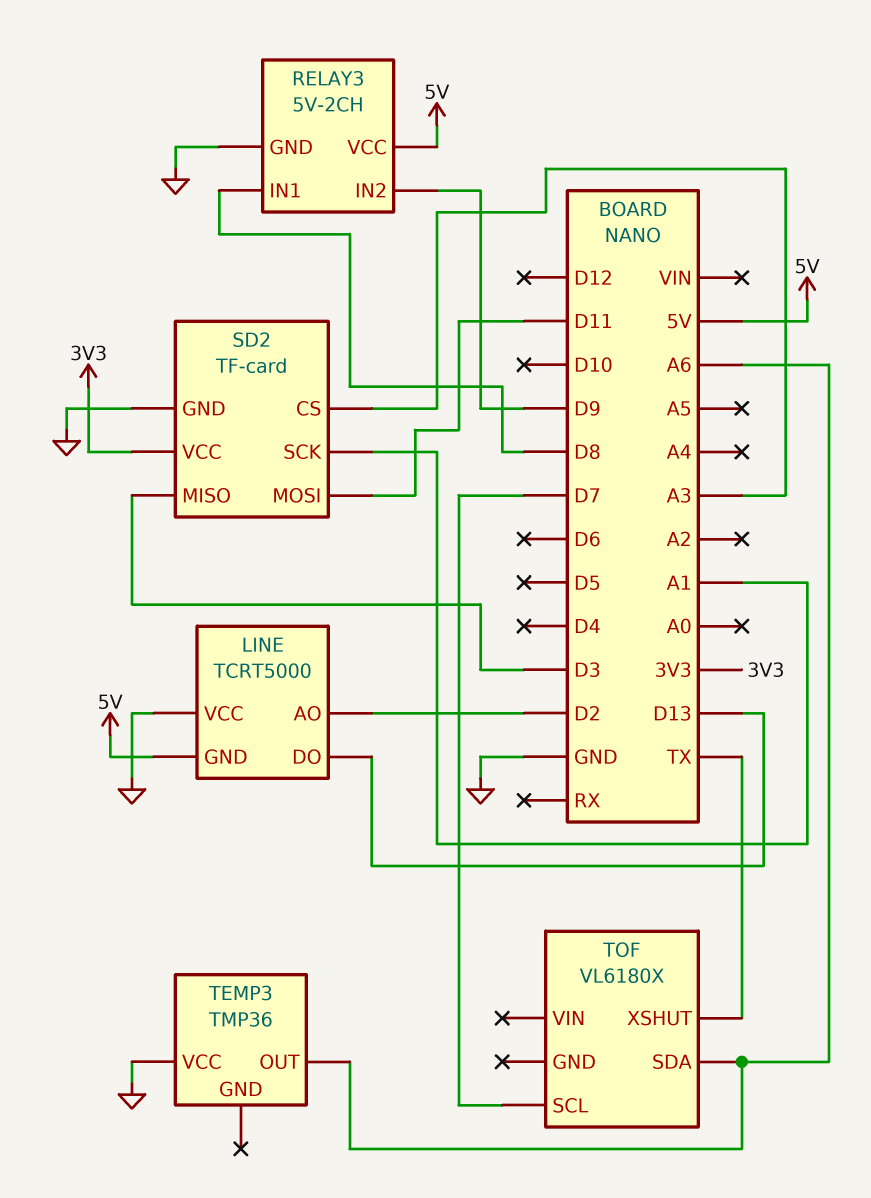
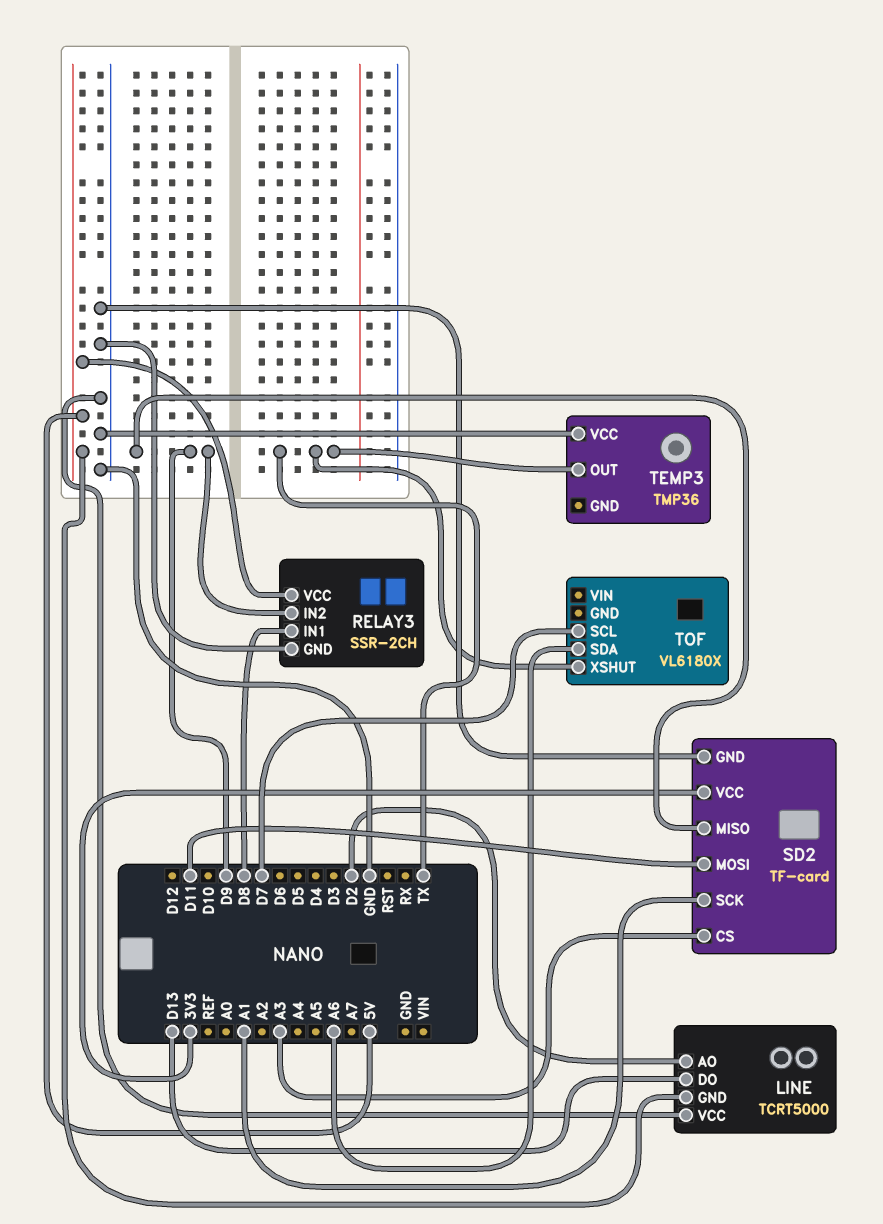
RELAY3: 5V-2CH -> SSR-2CH
SD2 pin MISO: D3 -> D9
TEMP3 pin OUT: A6 -> TX

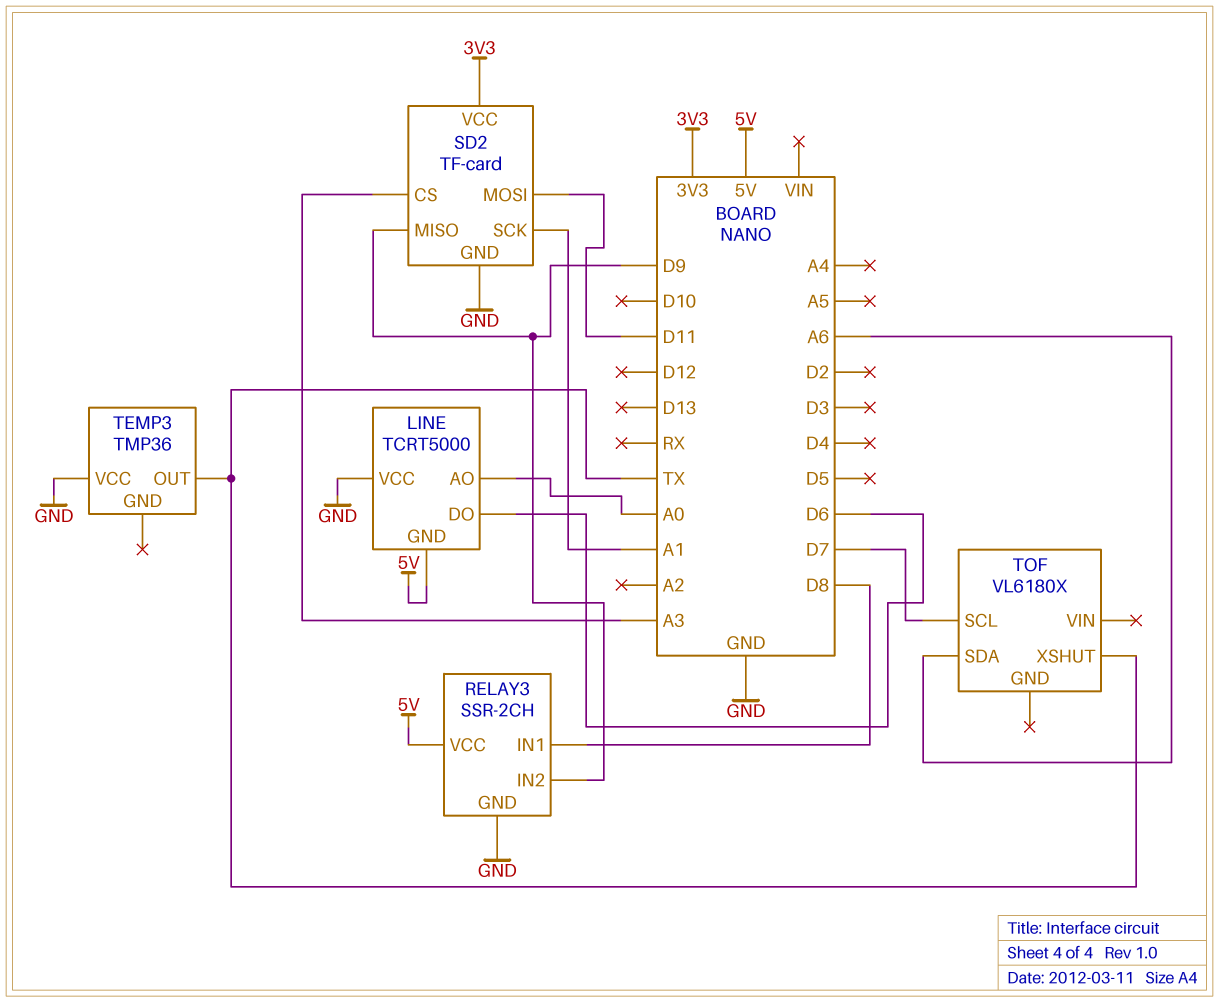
LINE pin AO: D2 -> A0
LINE pin DO: D13 -> D6

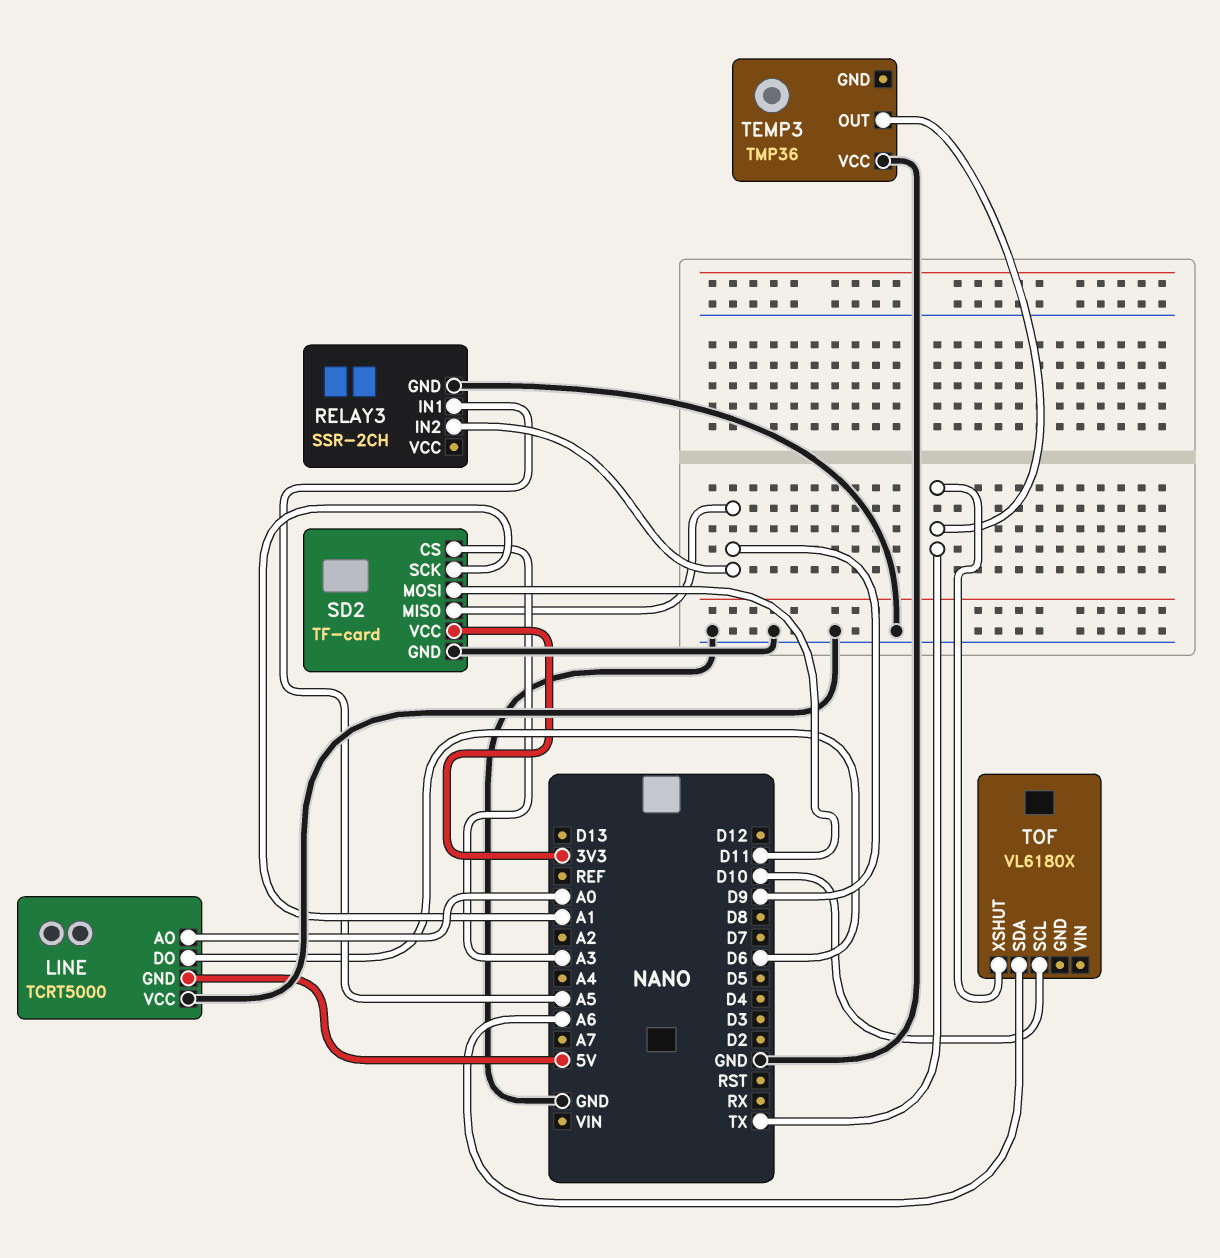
RELAY3 pin IN1: D8 -> A5
RELAY3 pin VCC: 5V -> none
TOF pin SCL: D7 -> D10

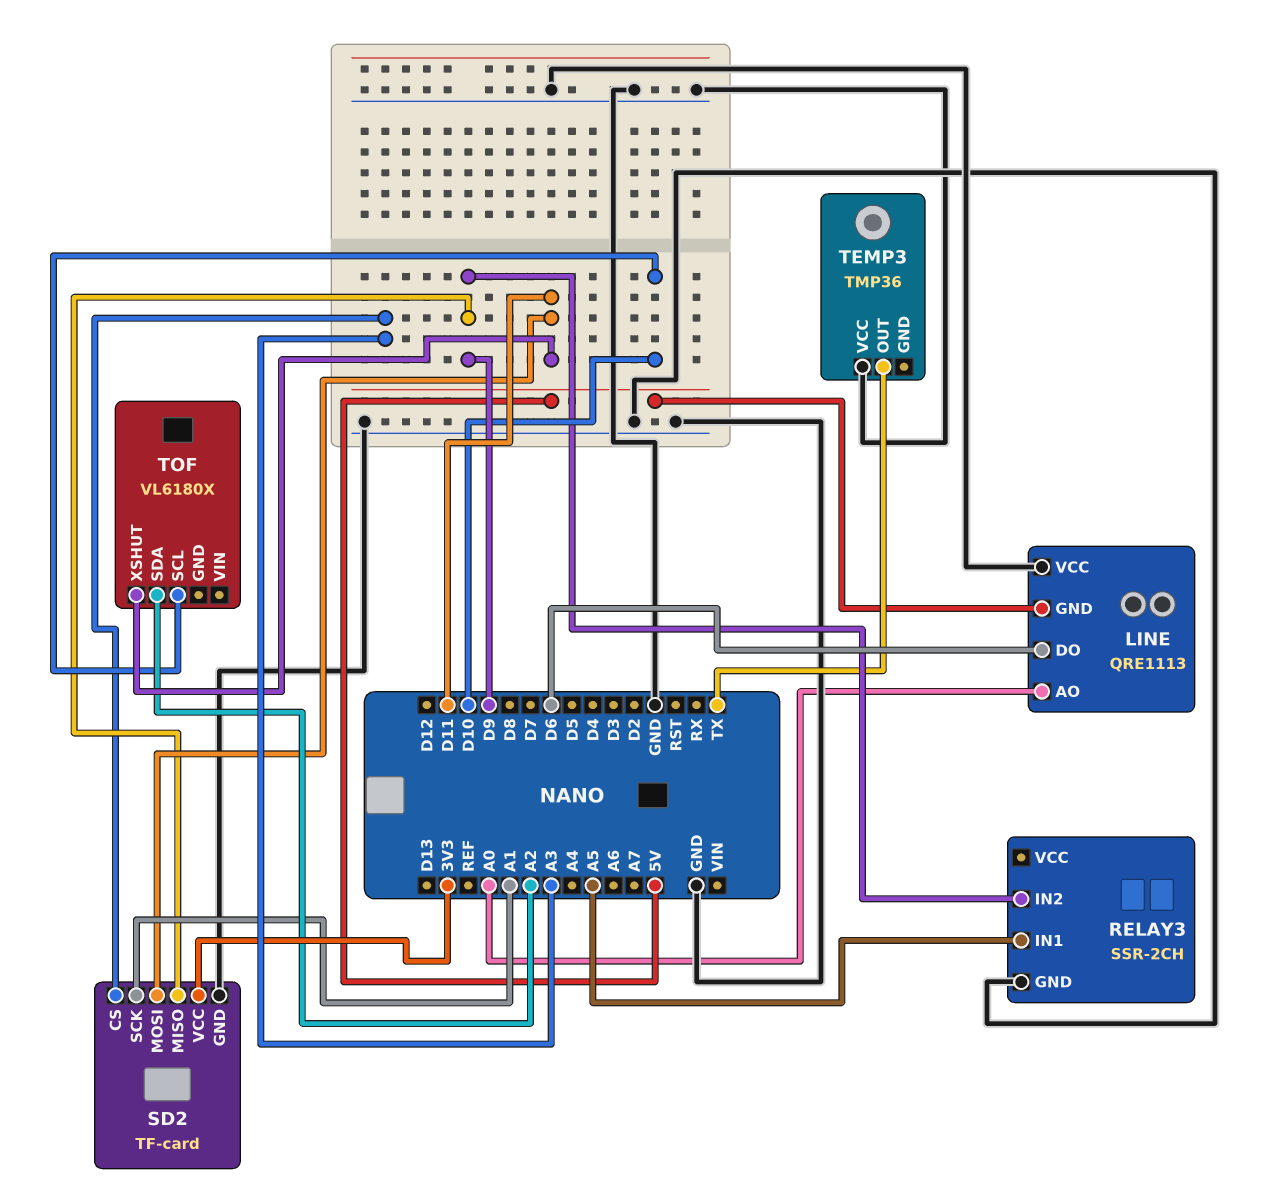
LINE: TCRT5000 -> QRE1113
TOF pin SDA: A6 -> A2
TOF pin XSHUT: TX -> D11

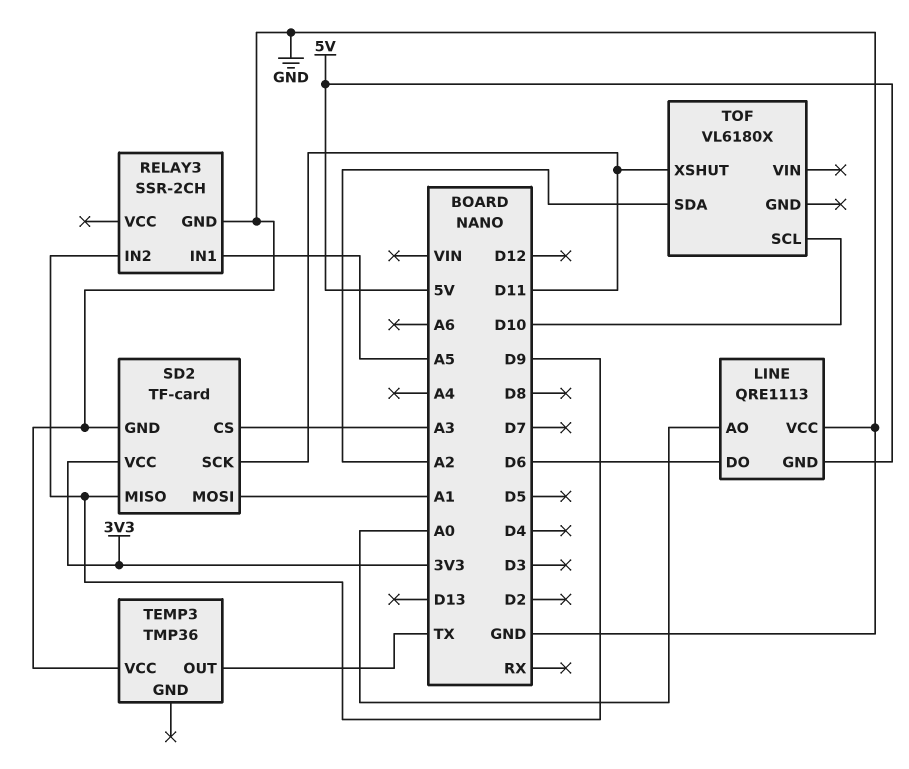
SD2 pin MOSI: D11 -> A1
SD2 pin SCK: A1 -> D11

